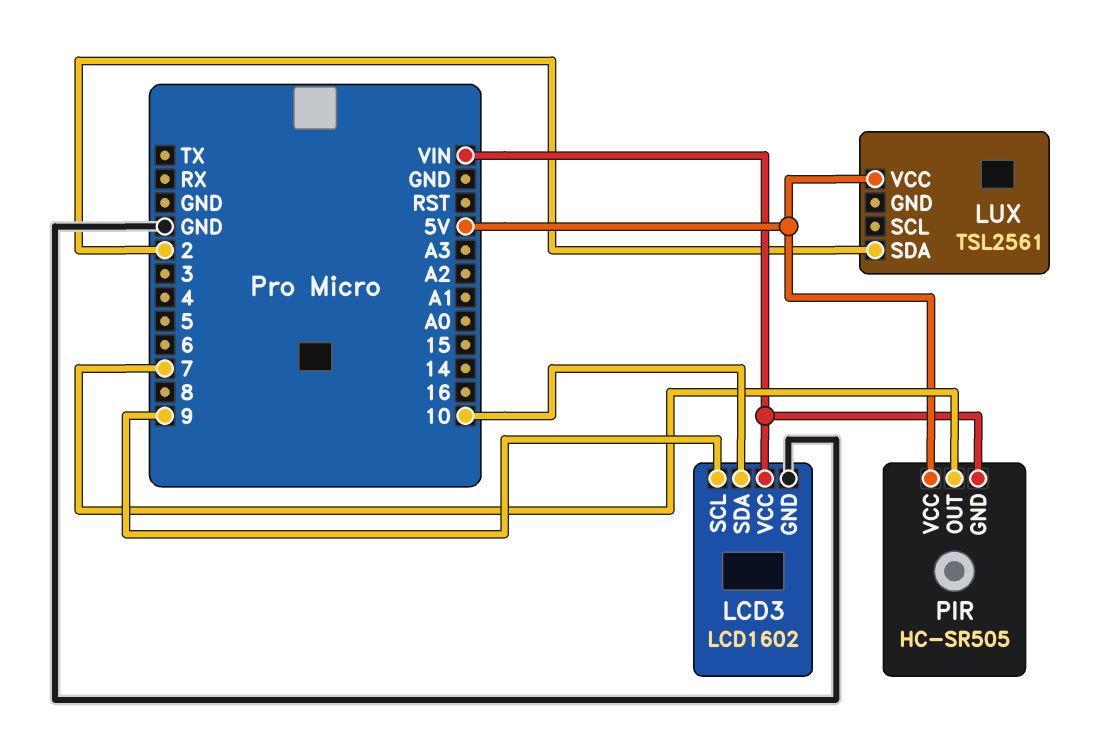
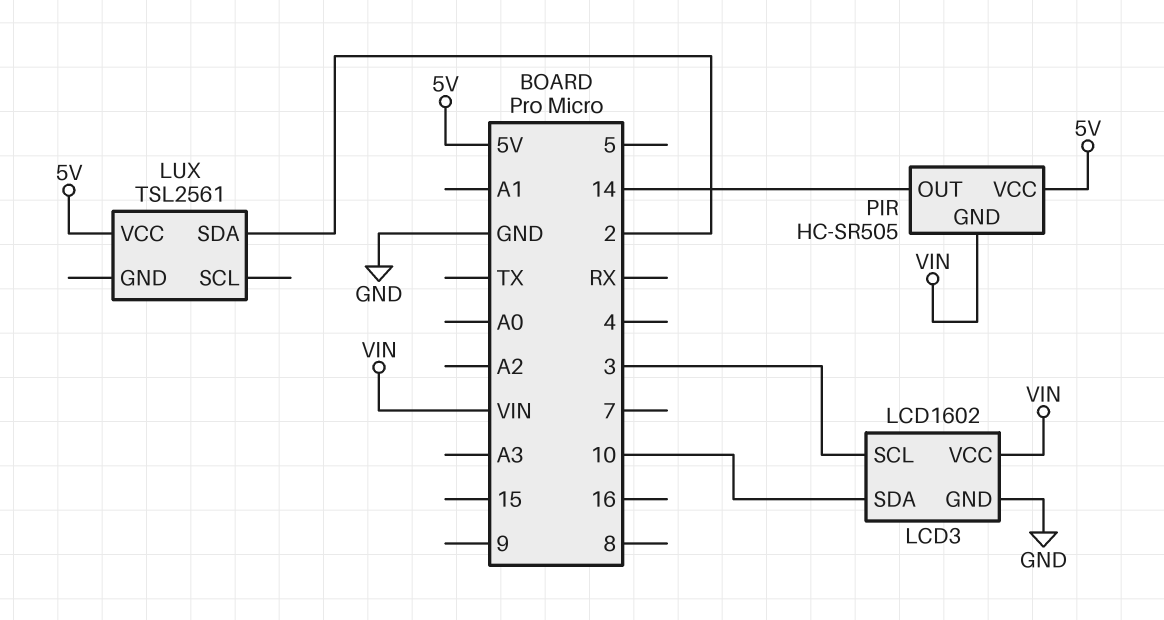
LCD3 pin SCL: 9 -> 3
PIR pin OUT: 7 -> 14

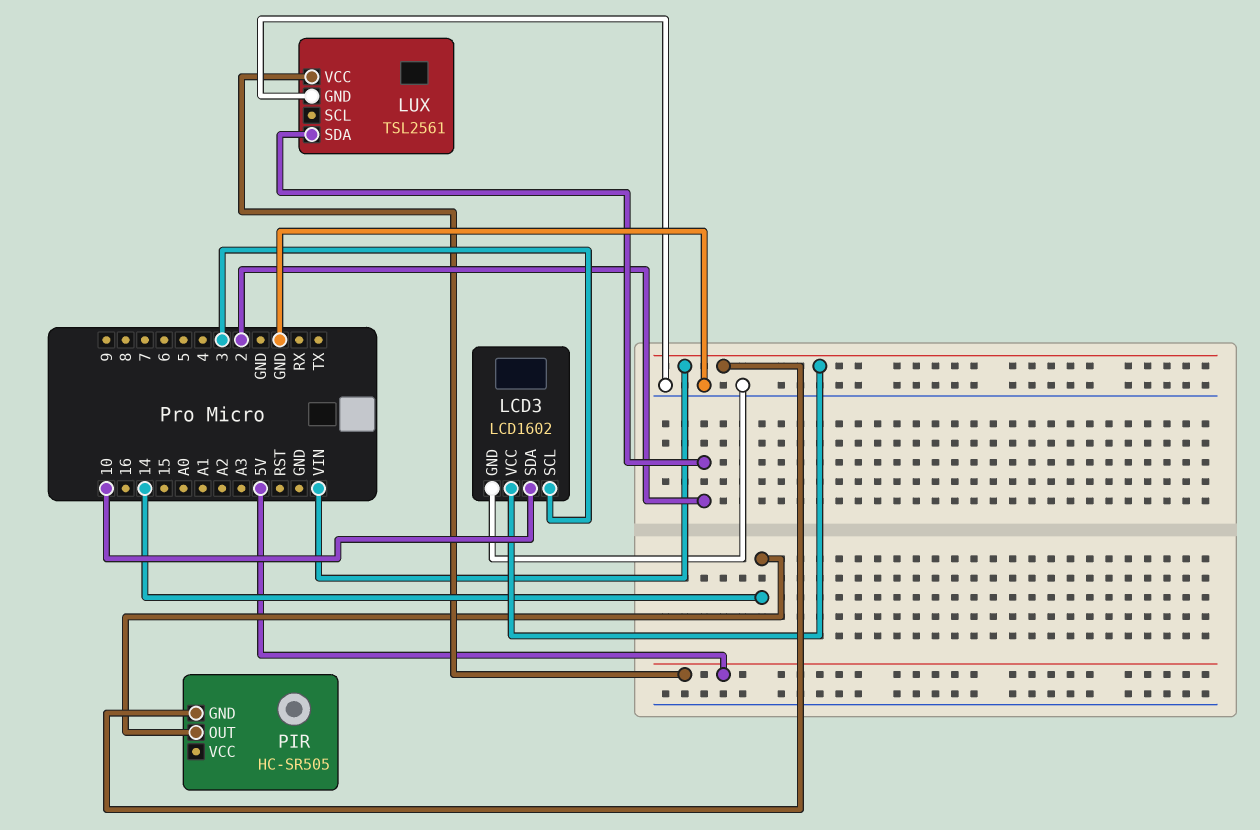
LUX pin GND: none -> GND
PIR pin VCC: 5V -> none

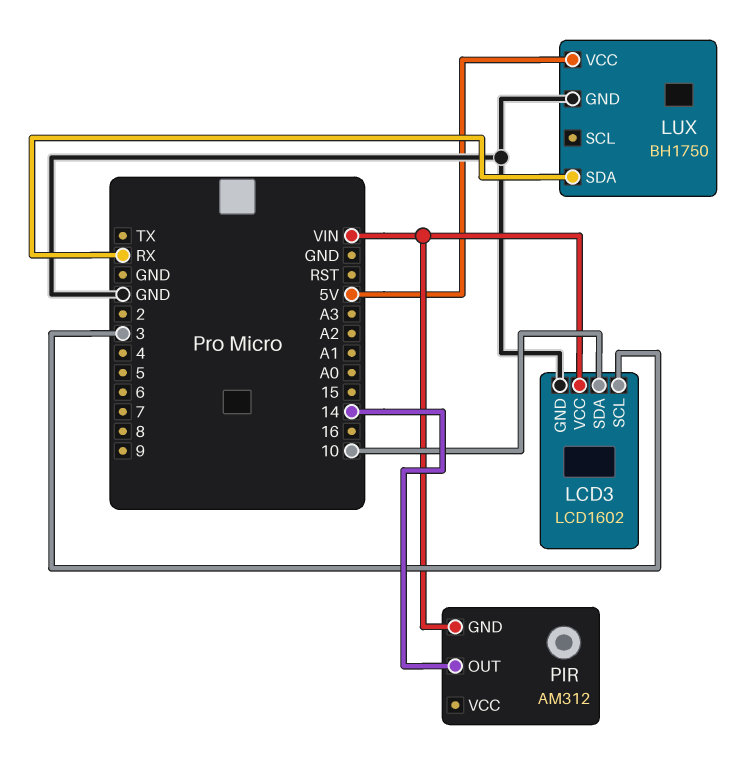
LUX: TSL2561 -> BH1750
LUX pin SDA: 2 -> RX
PIR: HC-SR505 -> AM312

